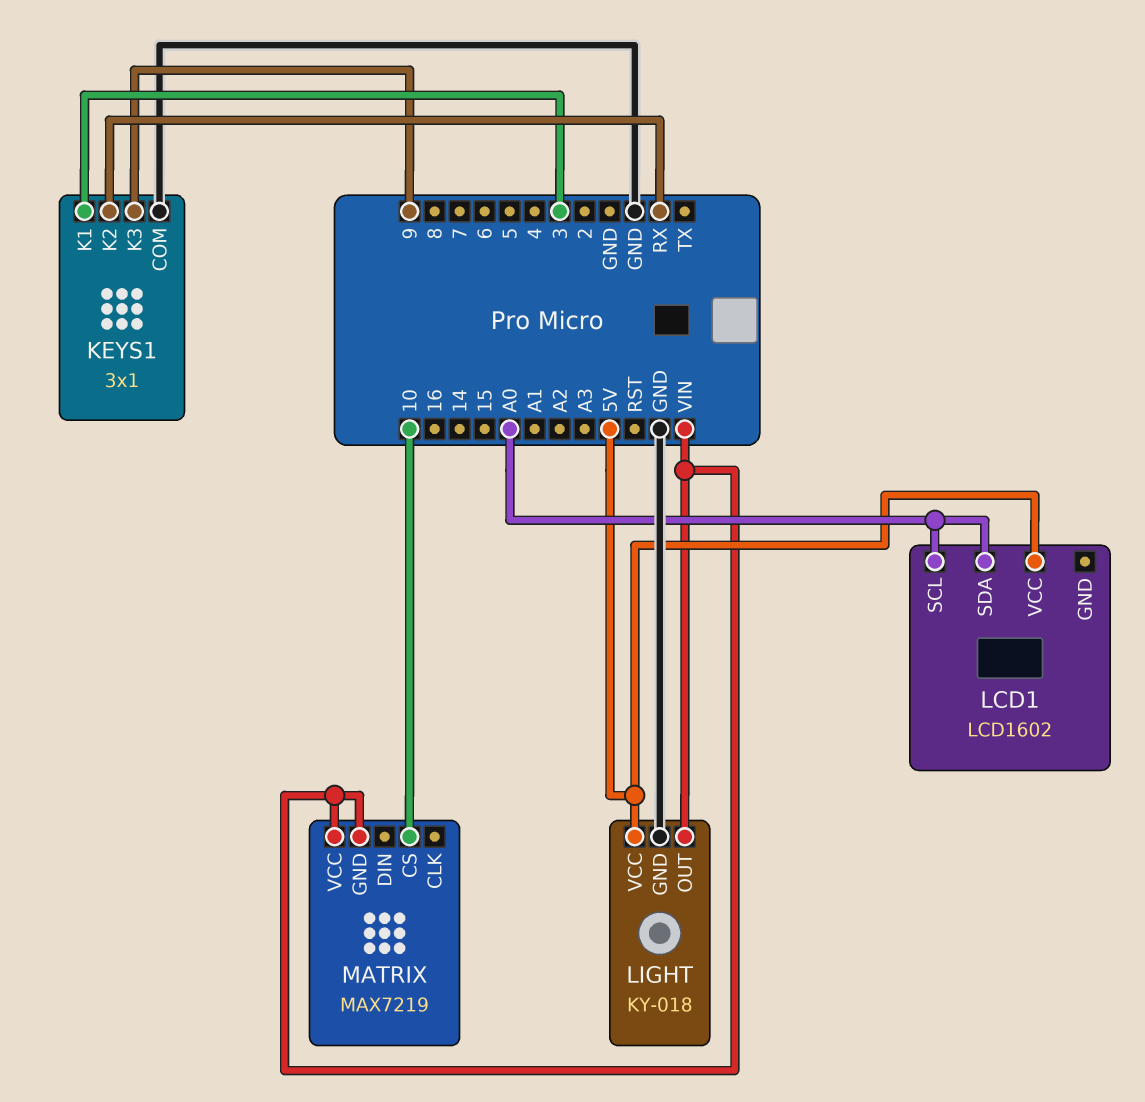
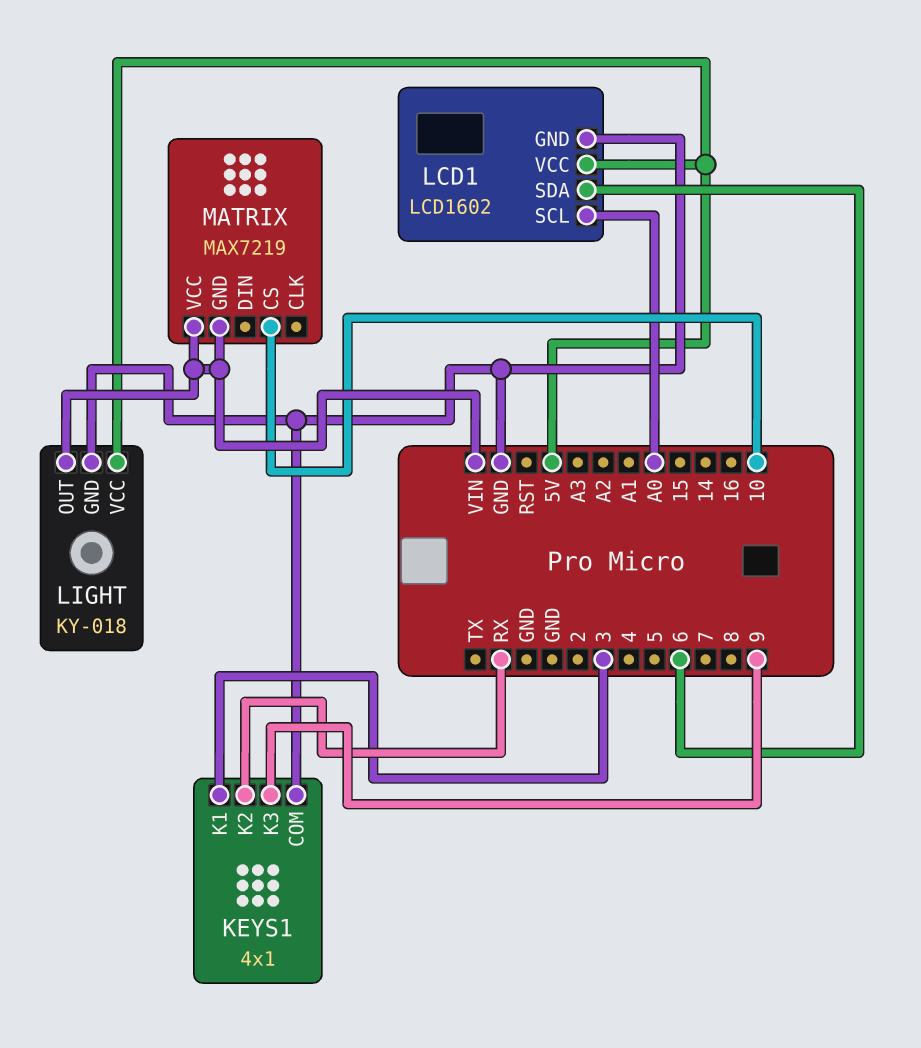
KEYS1: 3x1 -> 4x1
LCD1 pin GND: none -> GND
LCD1 pin SDA: A0 -> 6

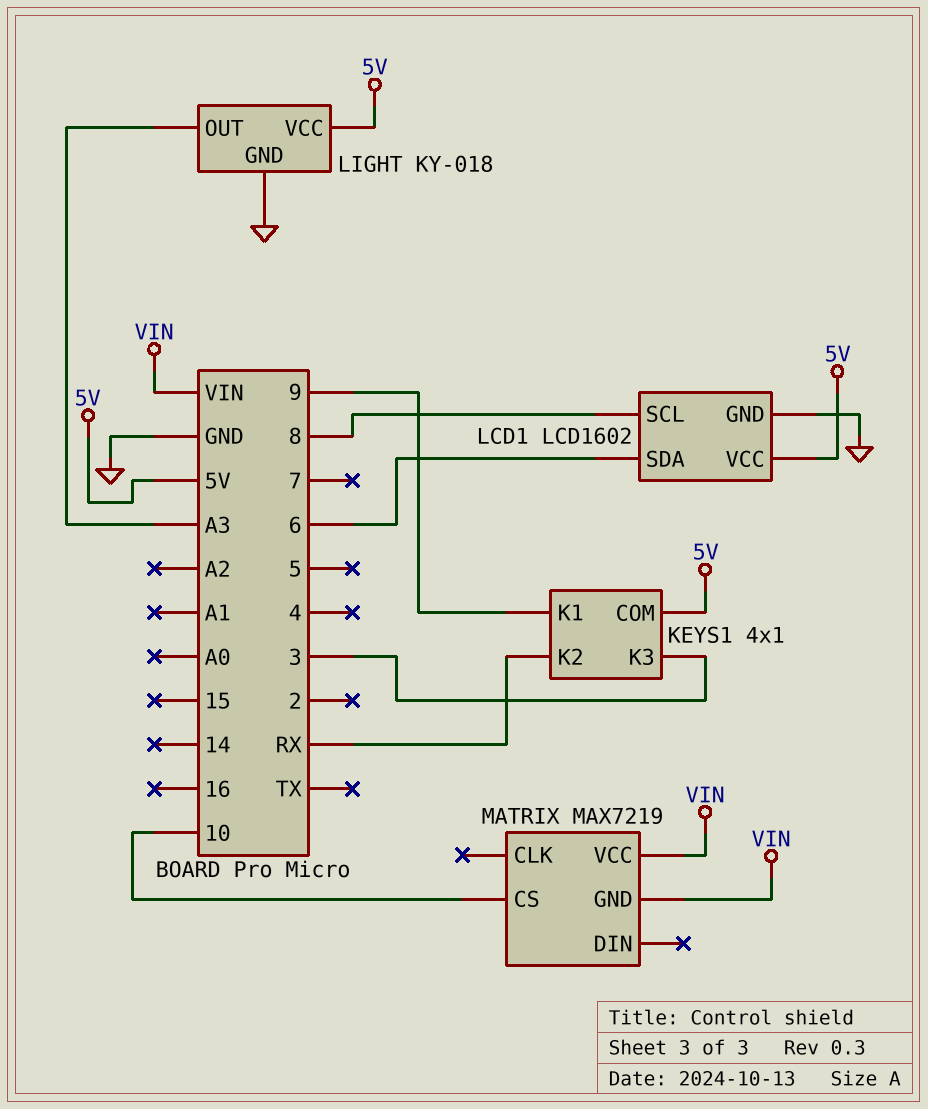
KEYS1 pin COM: GND -> 5V
KEYS1 pin K1: 3 -> 9
KEYS1 pin K3: 9 -> 3
LCD1 pin SCL: A0 -> 8
LIGHT pin OUT: VIN -> A3

